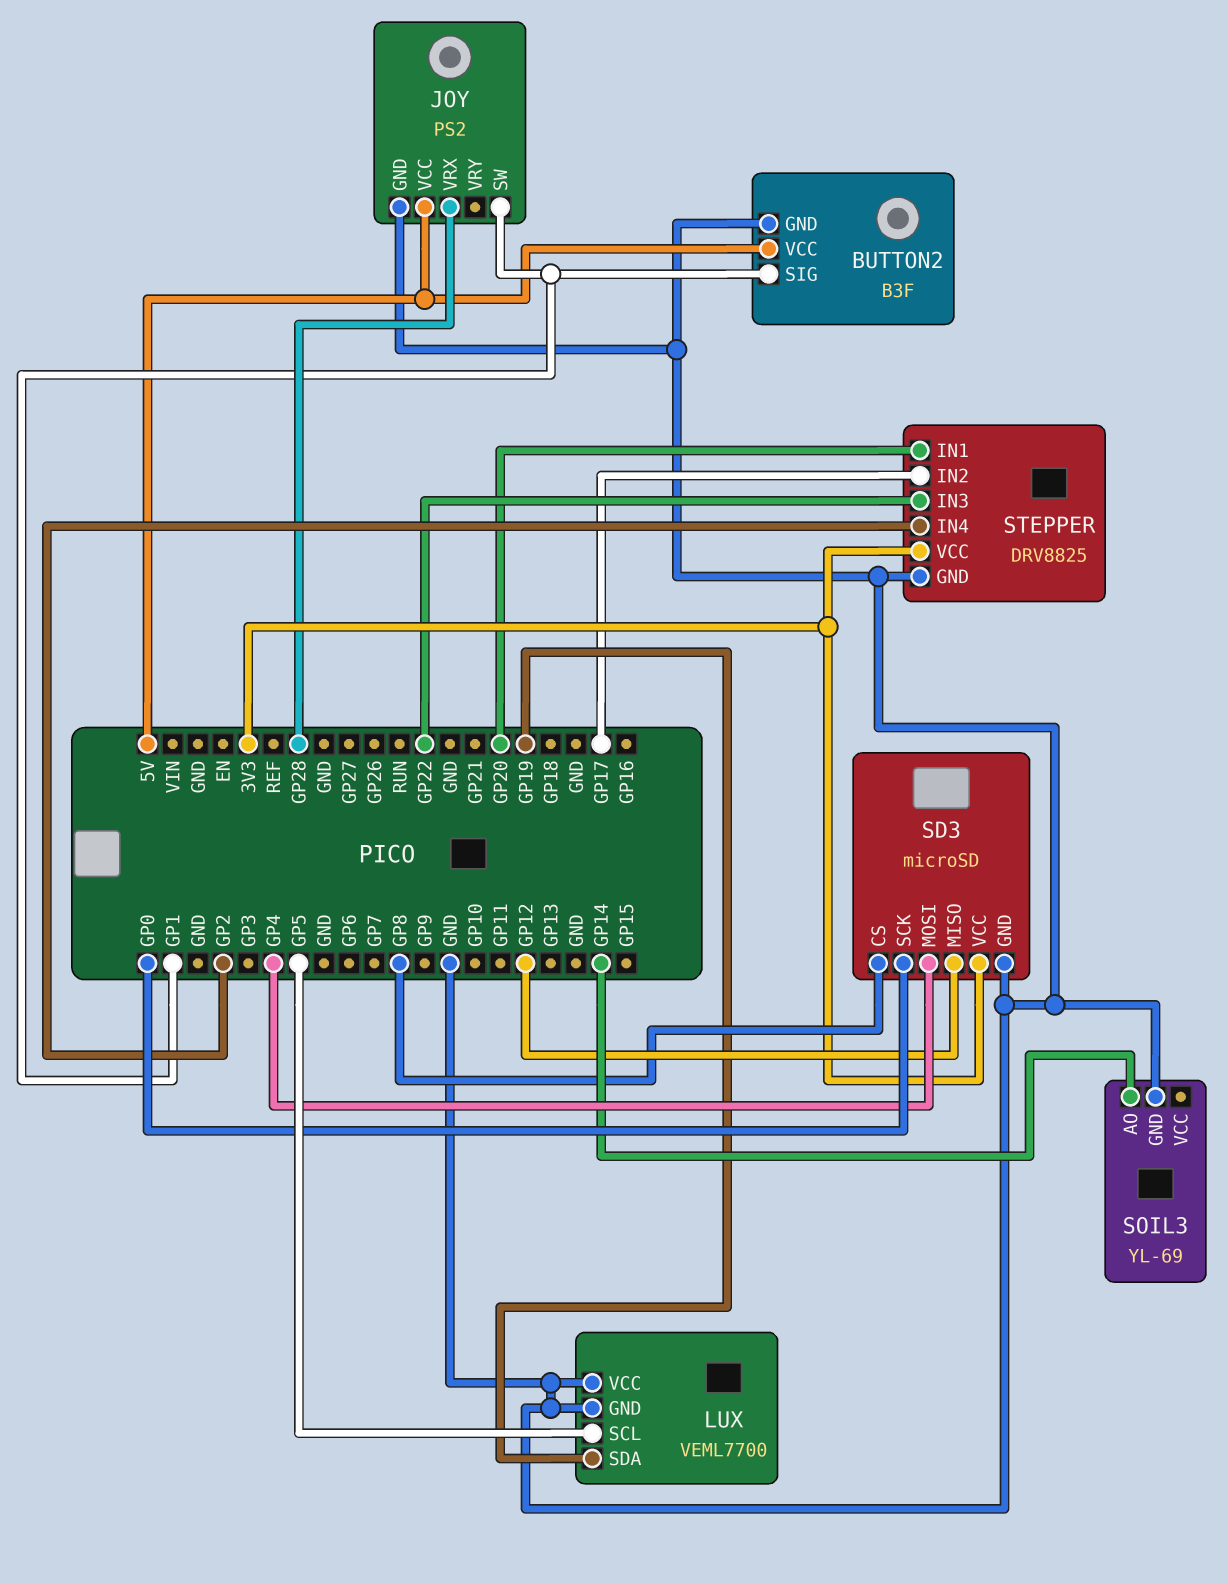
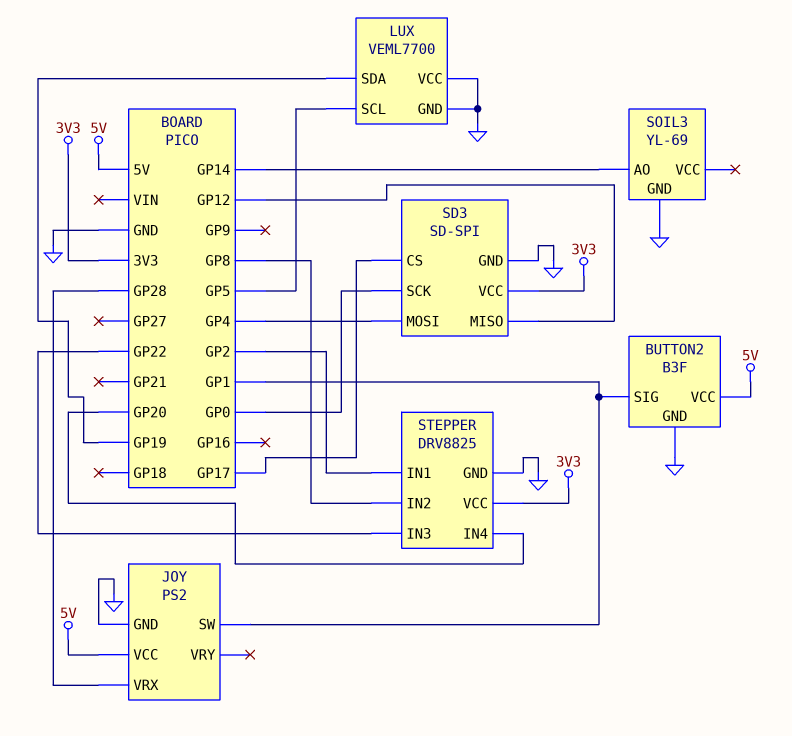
SD3: microSD -> SD-SPI
SD3 pin CS: GP8 -> GP17
STEPPER pin IN1: GP20 -> GP2
STEPPER pin IN2: GP17 -> GP8
STEPPER pin IN4: GP2 -> GP20

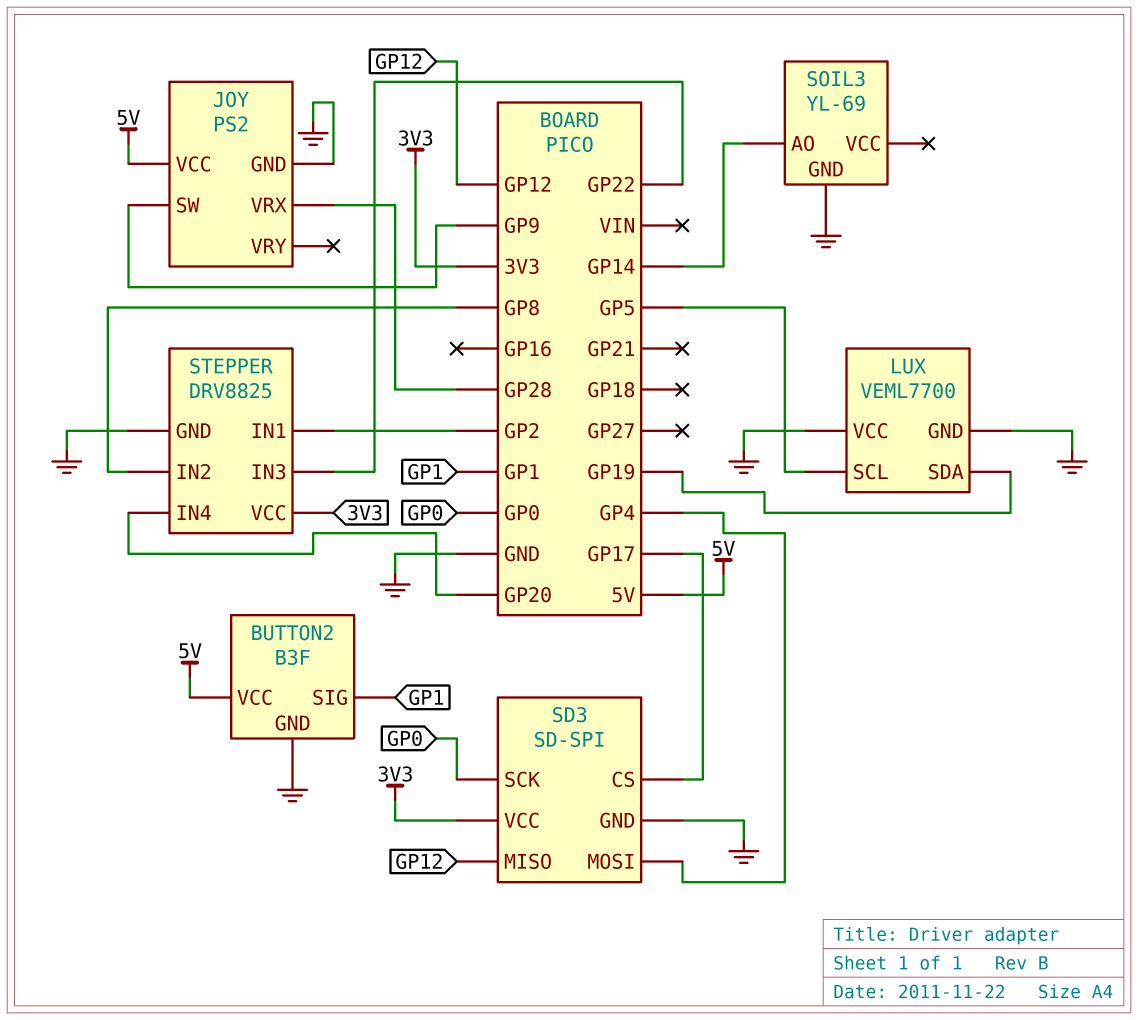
JOY pin SW: GP1 -> GP9

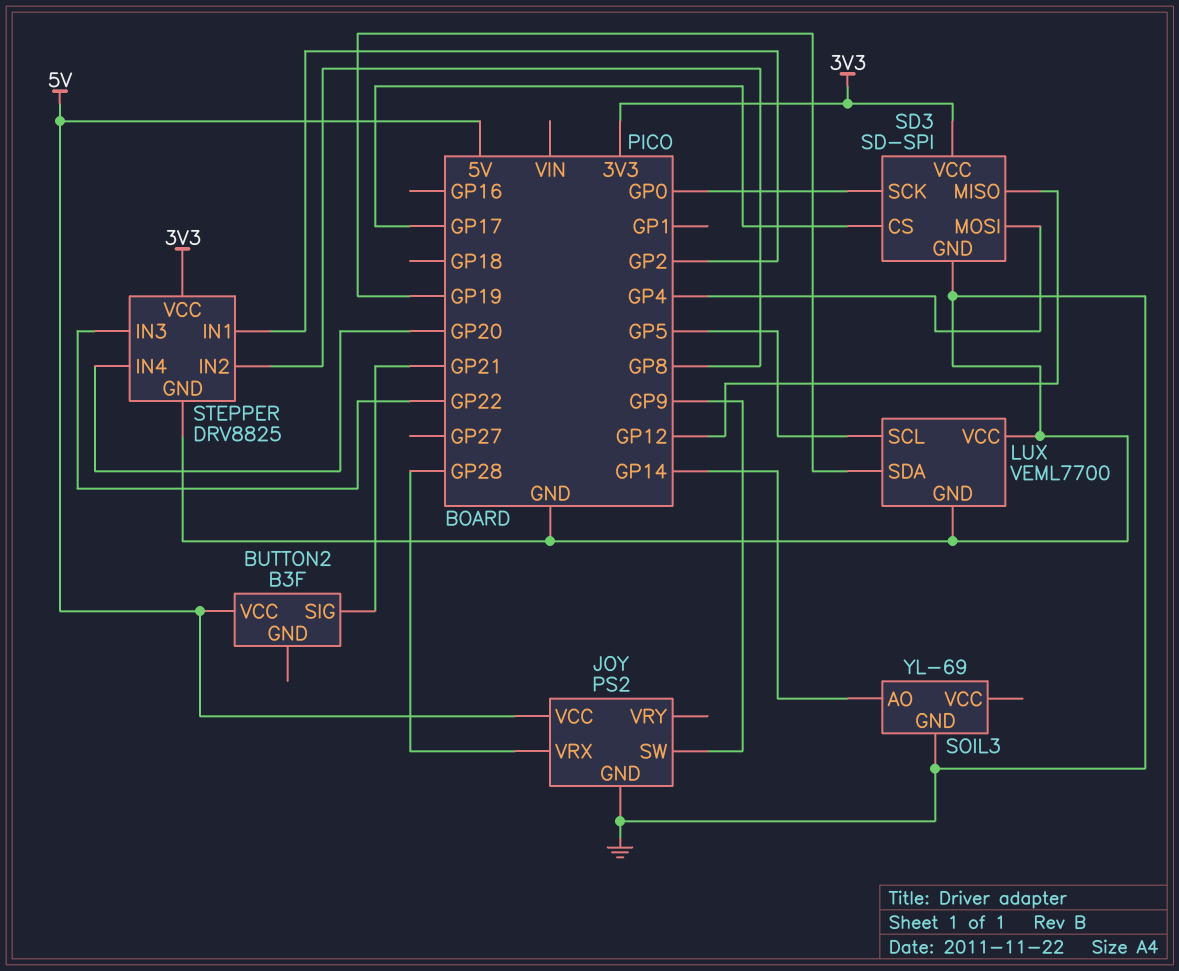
BUTTON2 pin GND: GND -> none
BUTTON2 pin SIG: GP1 -> GP21

